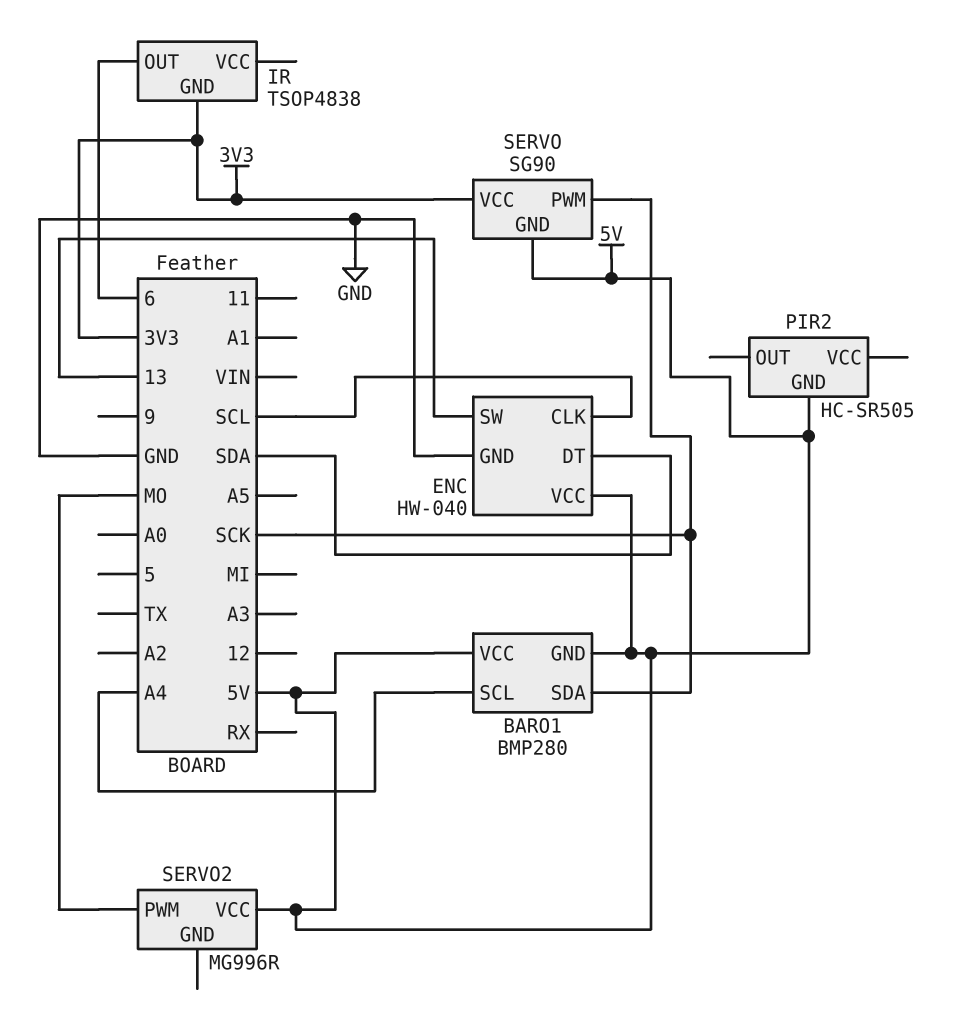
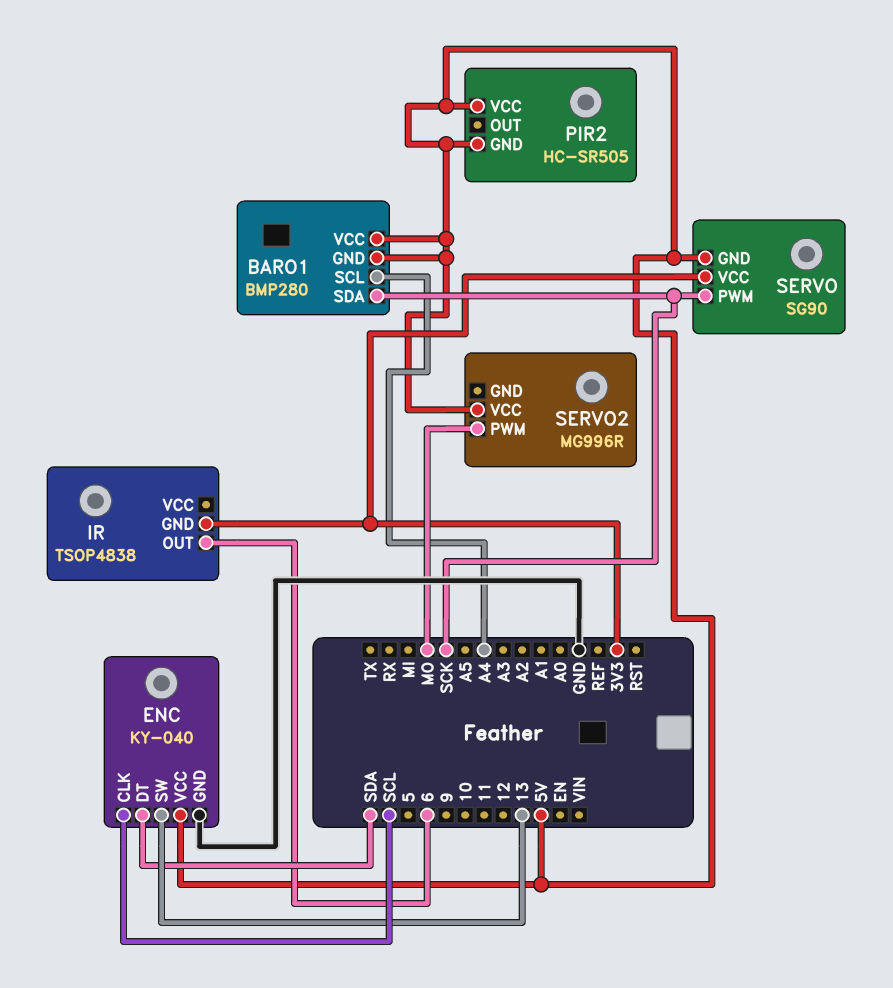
ENC: HW-040 -> KY-040
PIR2 pin VCC: none -> 5V

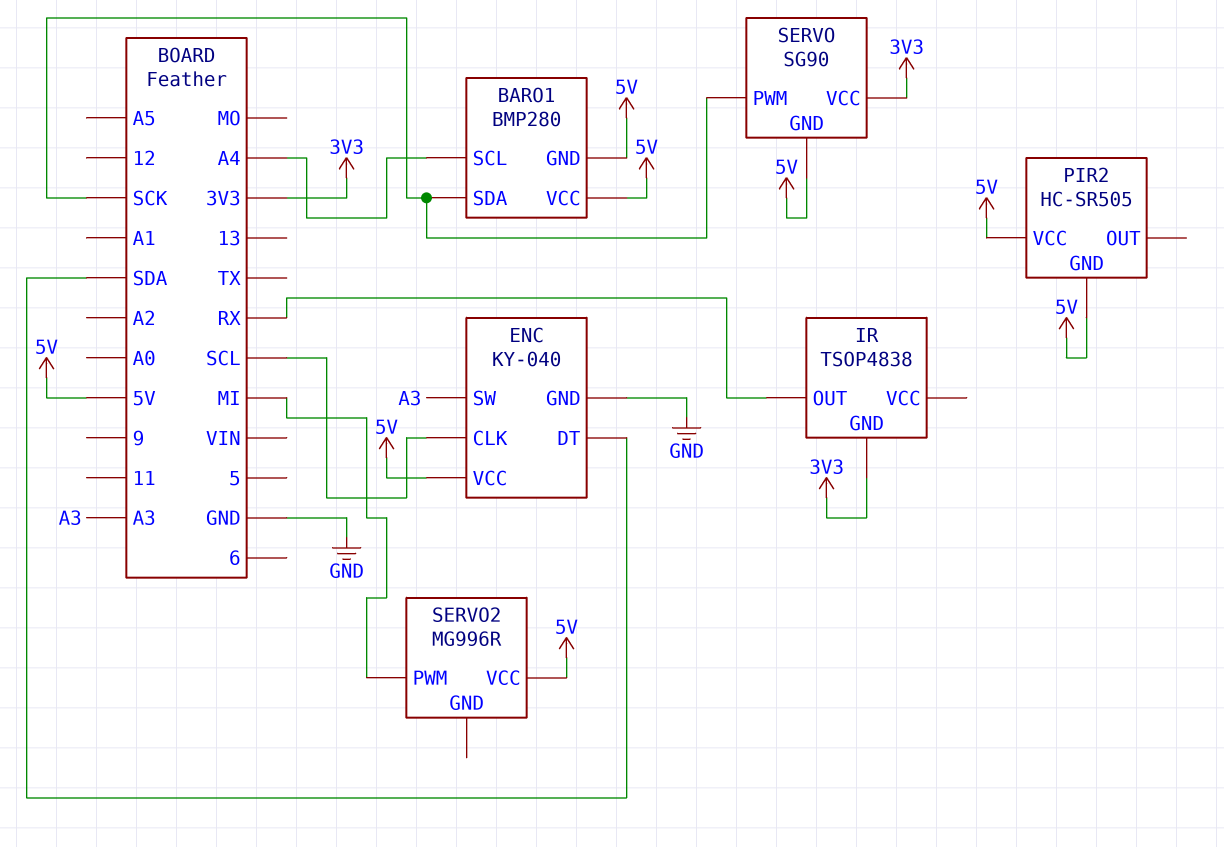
ENC pin SW: 13 -> A3
IR pin OUT: 6 -> RX
SERVO2 pin PWM: MO -> MI

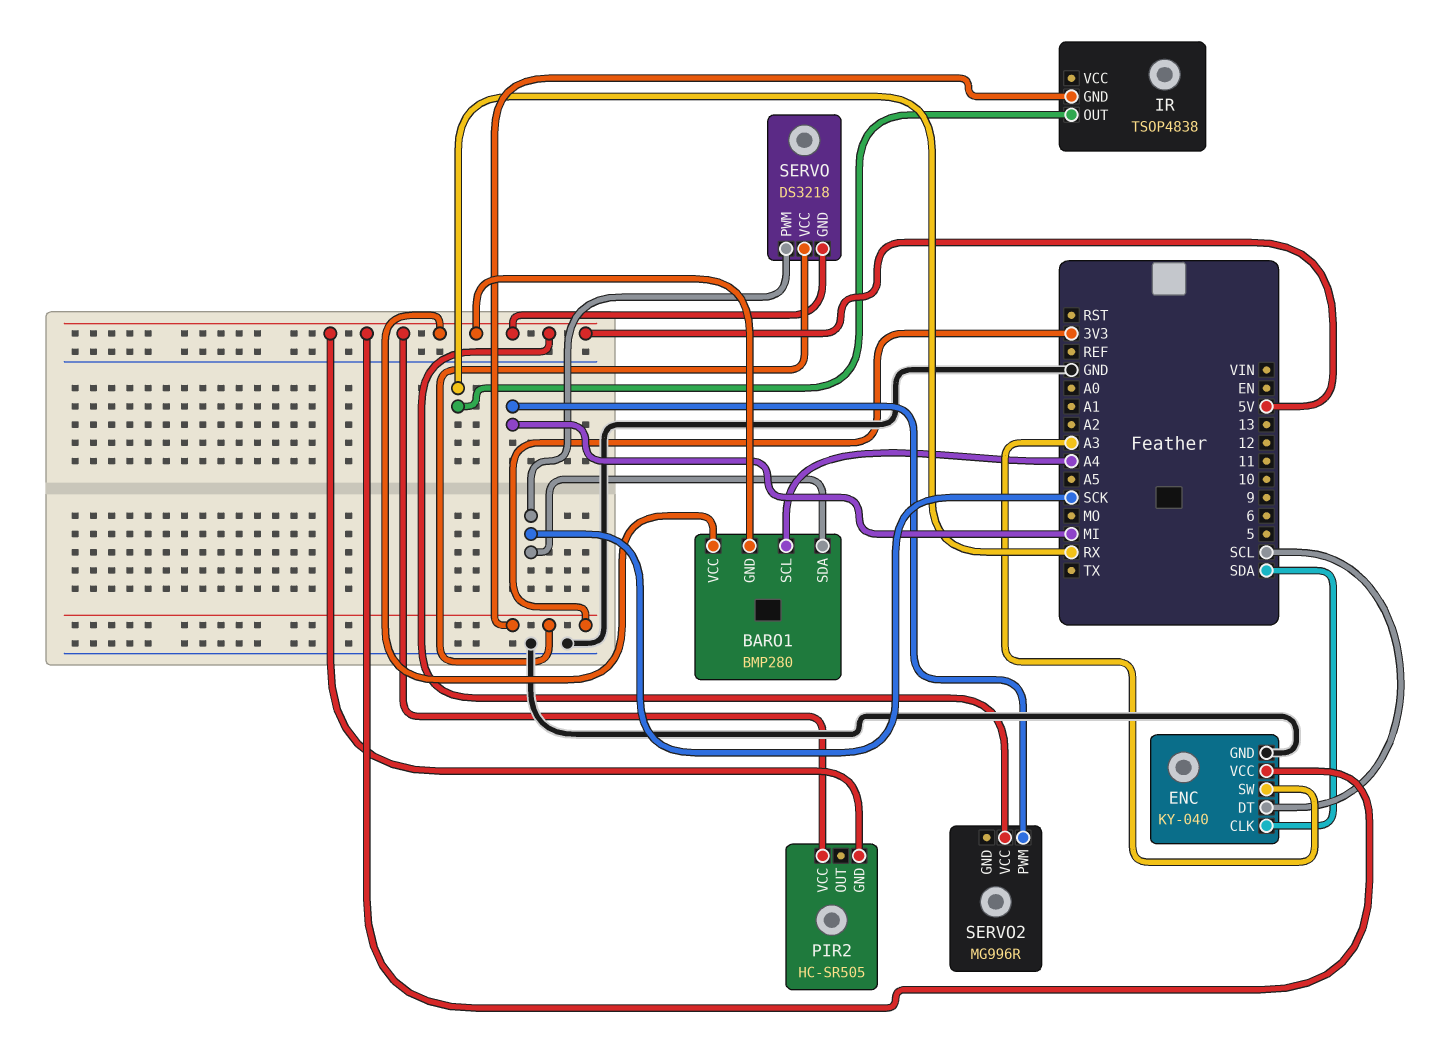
ENC pin CLK: SCL -> SDA
ENC pin DT: SDA -> SCL
SERVO: SG90 -> DS3218

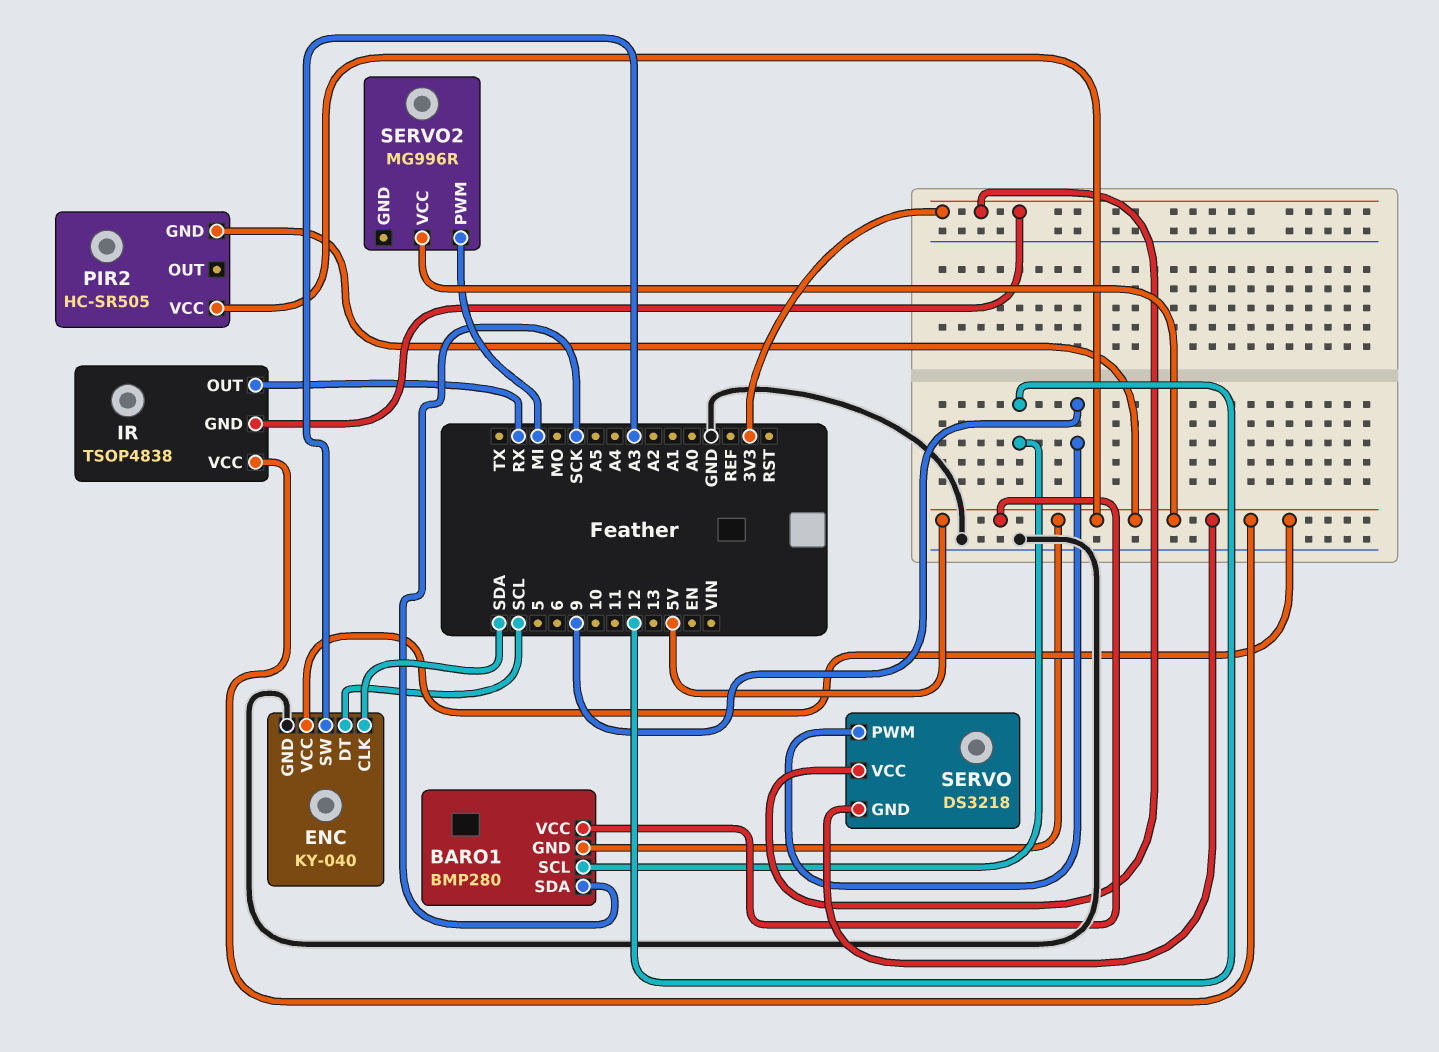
BARO1 pin SCL: A4 -> 12
IR pin VCC: none -> 5V
SERVO pin PWM: SCK -> 9

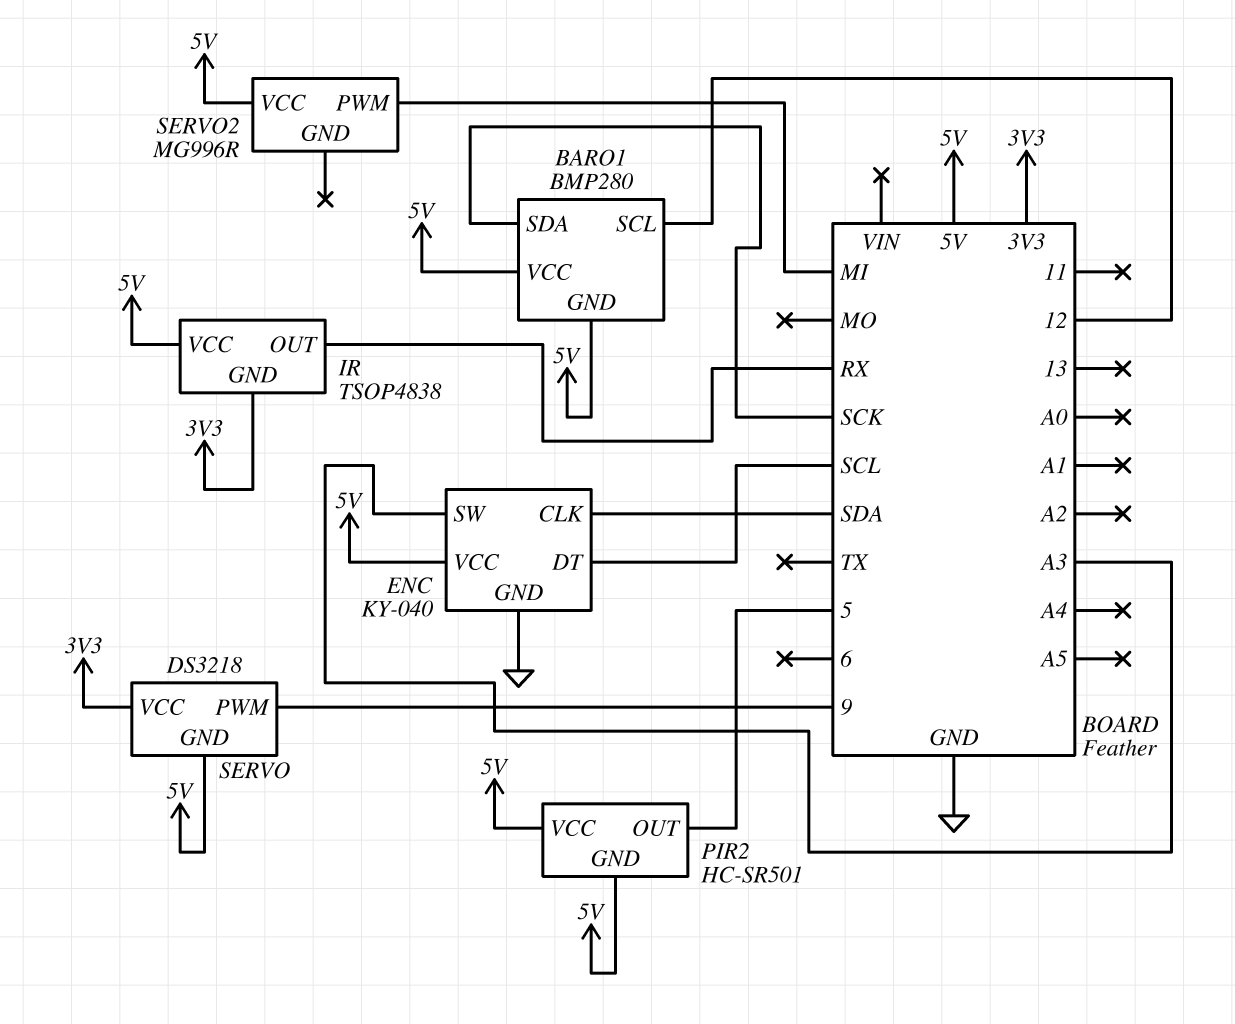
PIR2: HC-SR505 -> HC-SR501
PIR2 pin OUT: none -> 5

